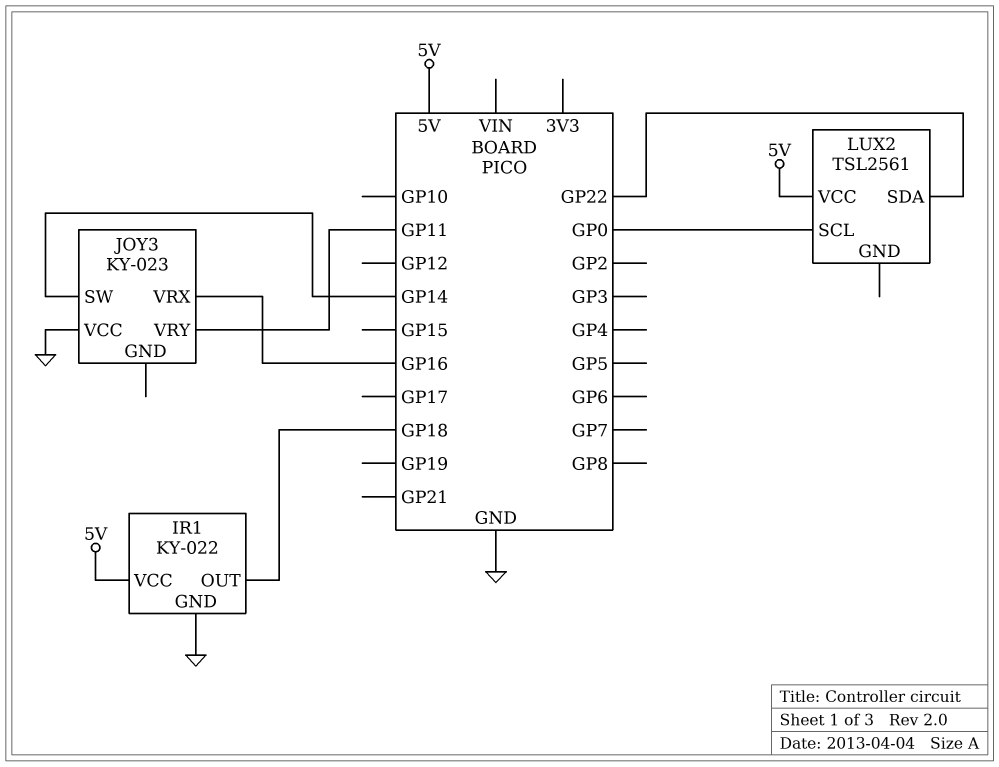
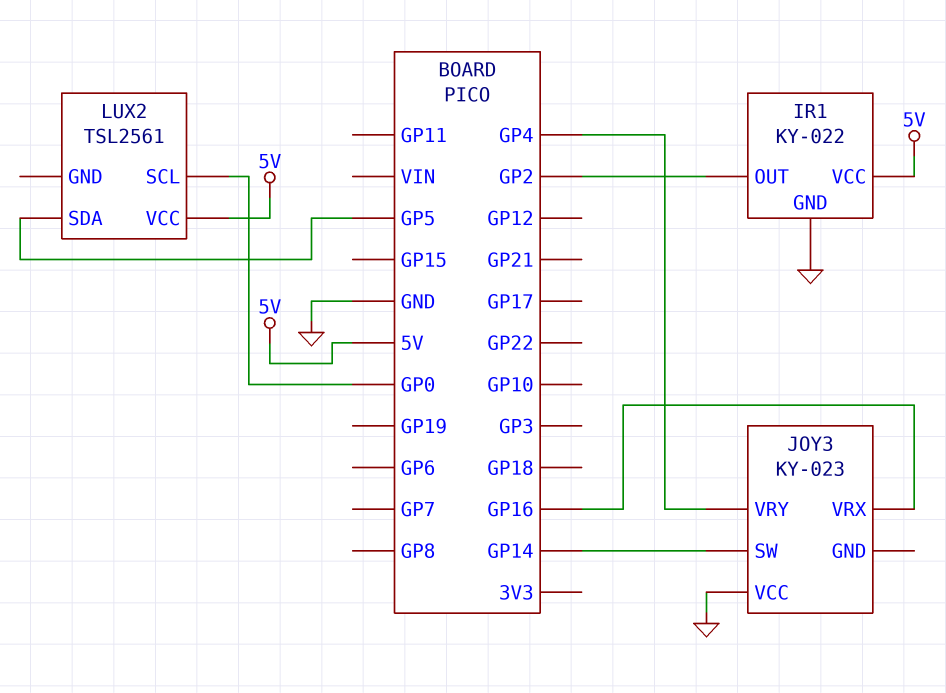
IR1 pin OUT: GP18 -> GP2
JOY3 pin VRY: GP11 -> GP4
LUX2 pin SDA: GP22 -> GP5

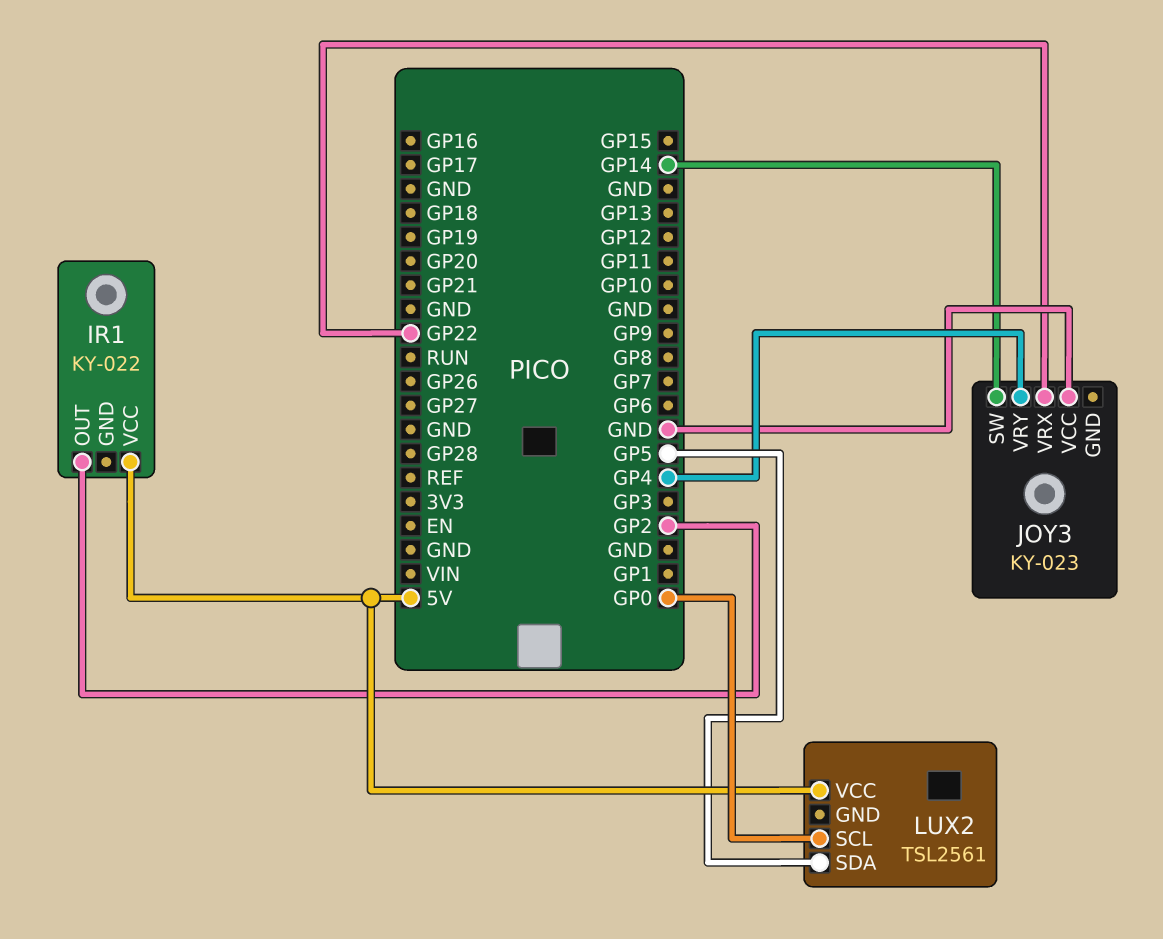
IR1 pin GND: GND -> none
JOY3 pin VRX: GP16 -> GP22

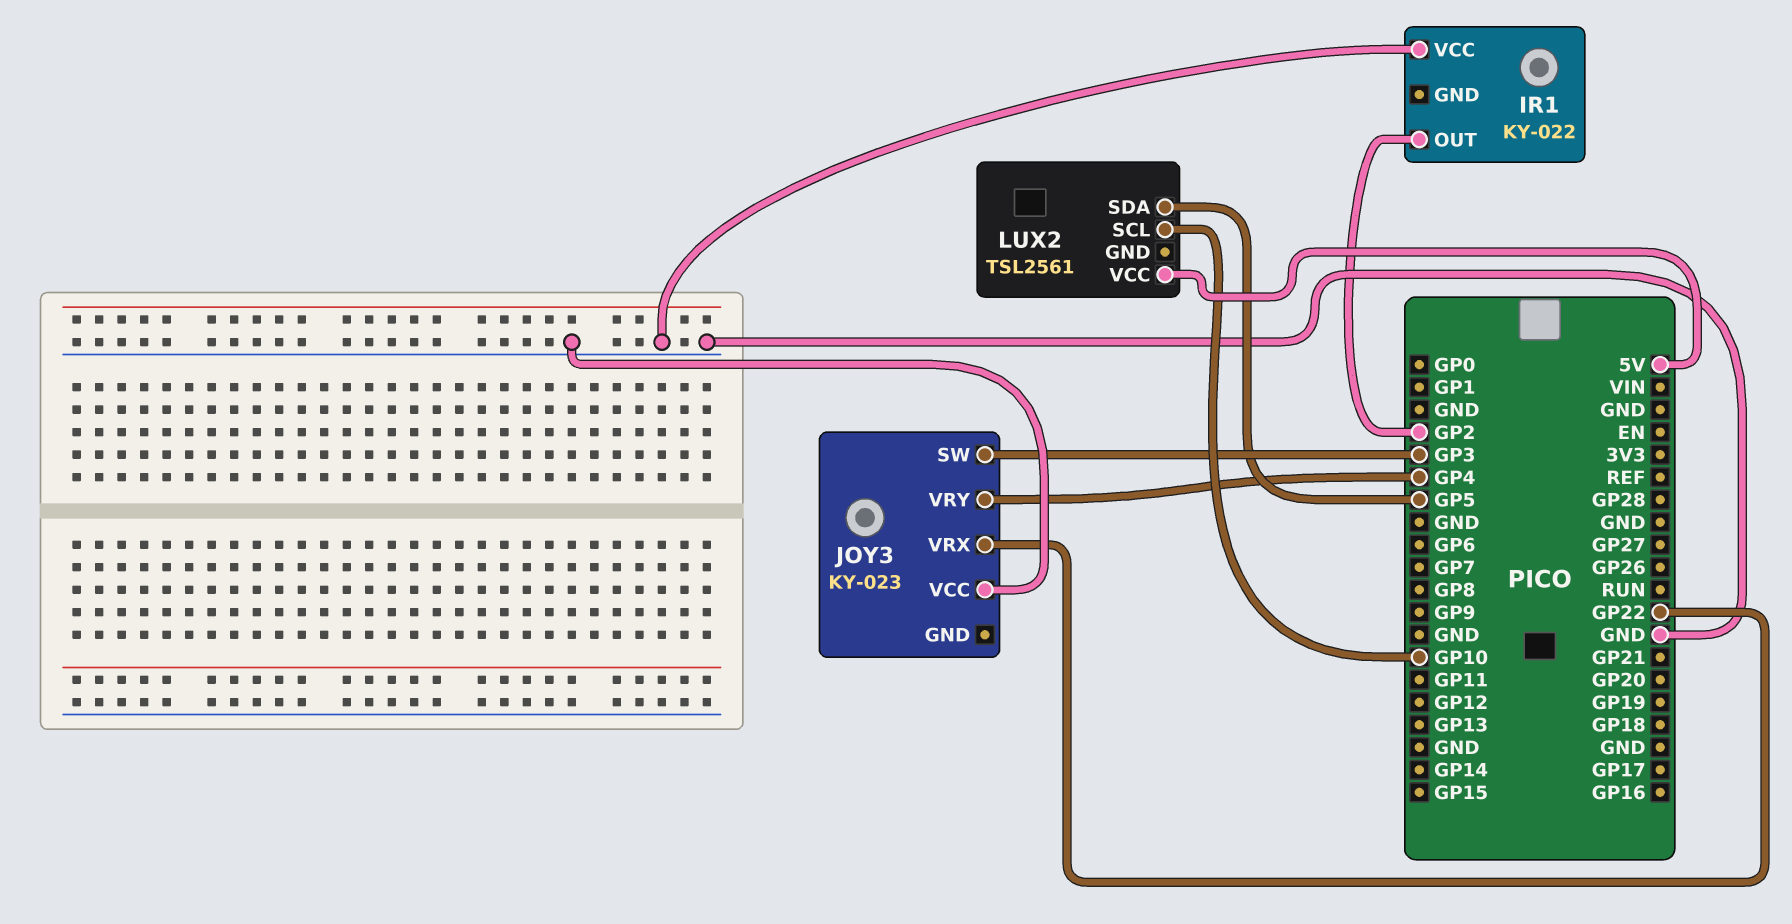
IR1 pin VCC: 5V -> GND
JOY3 pin SW: GP14 -> GP3
LUX2 pin SCL: GP0 -> GP10

